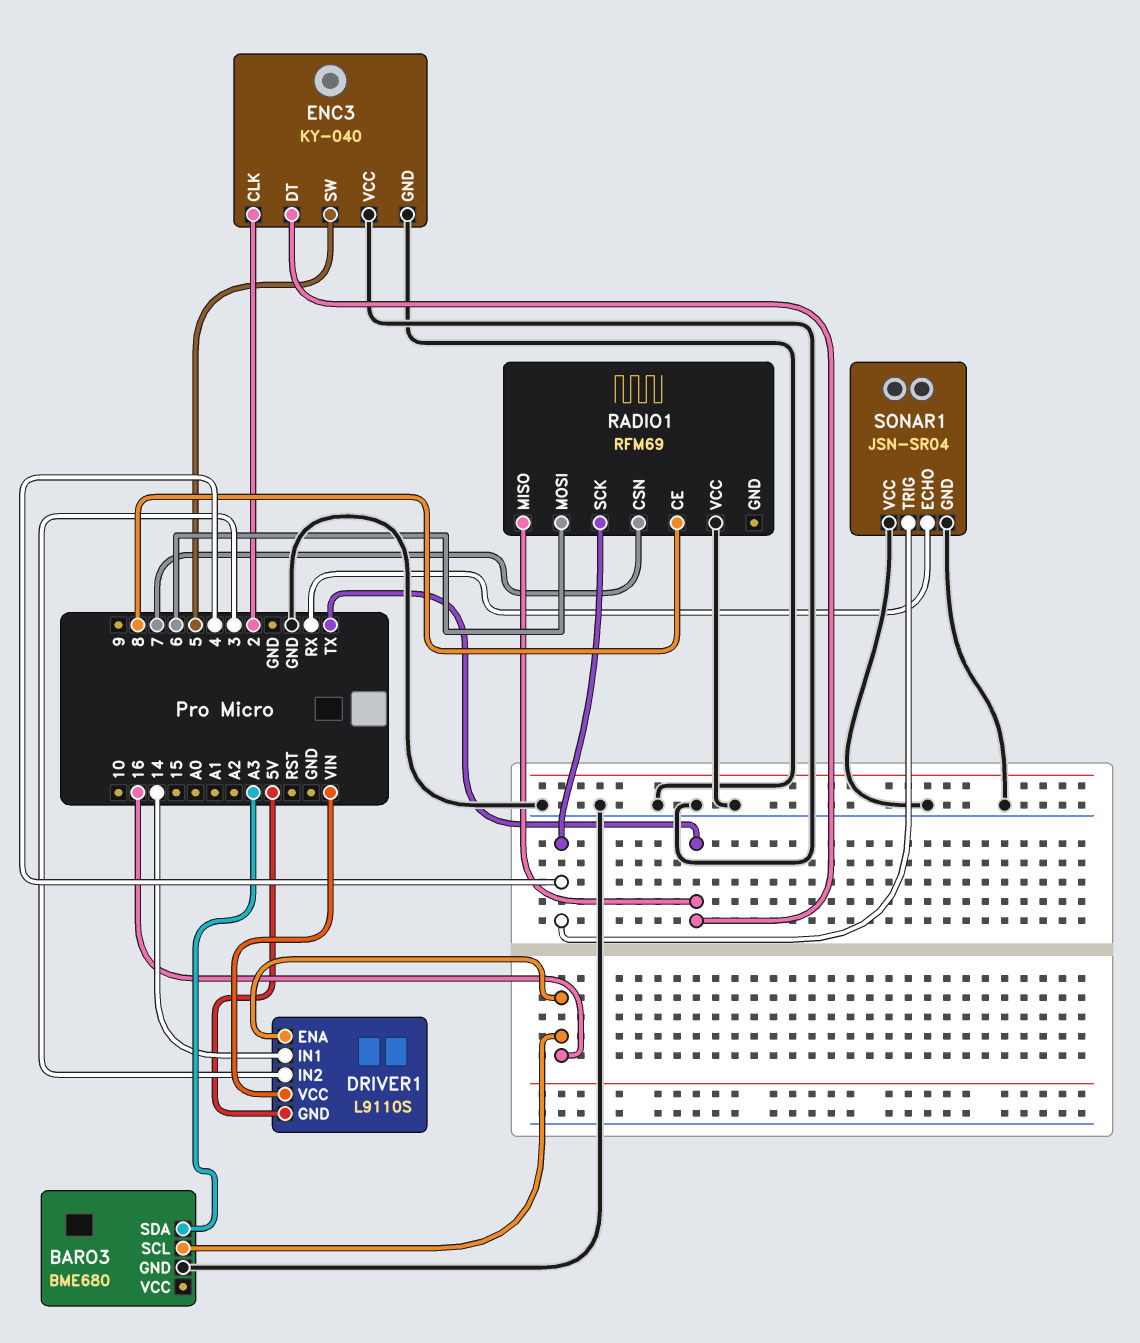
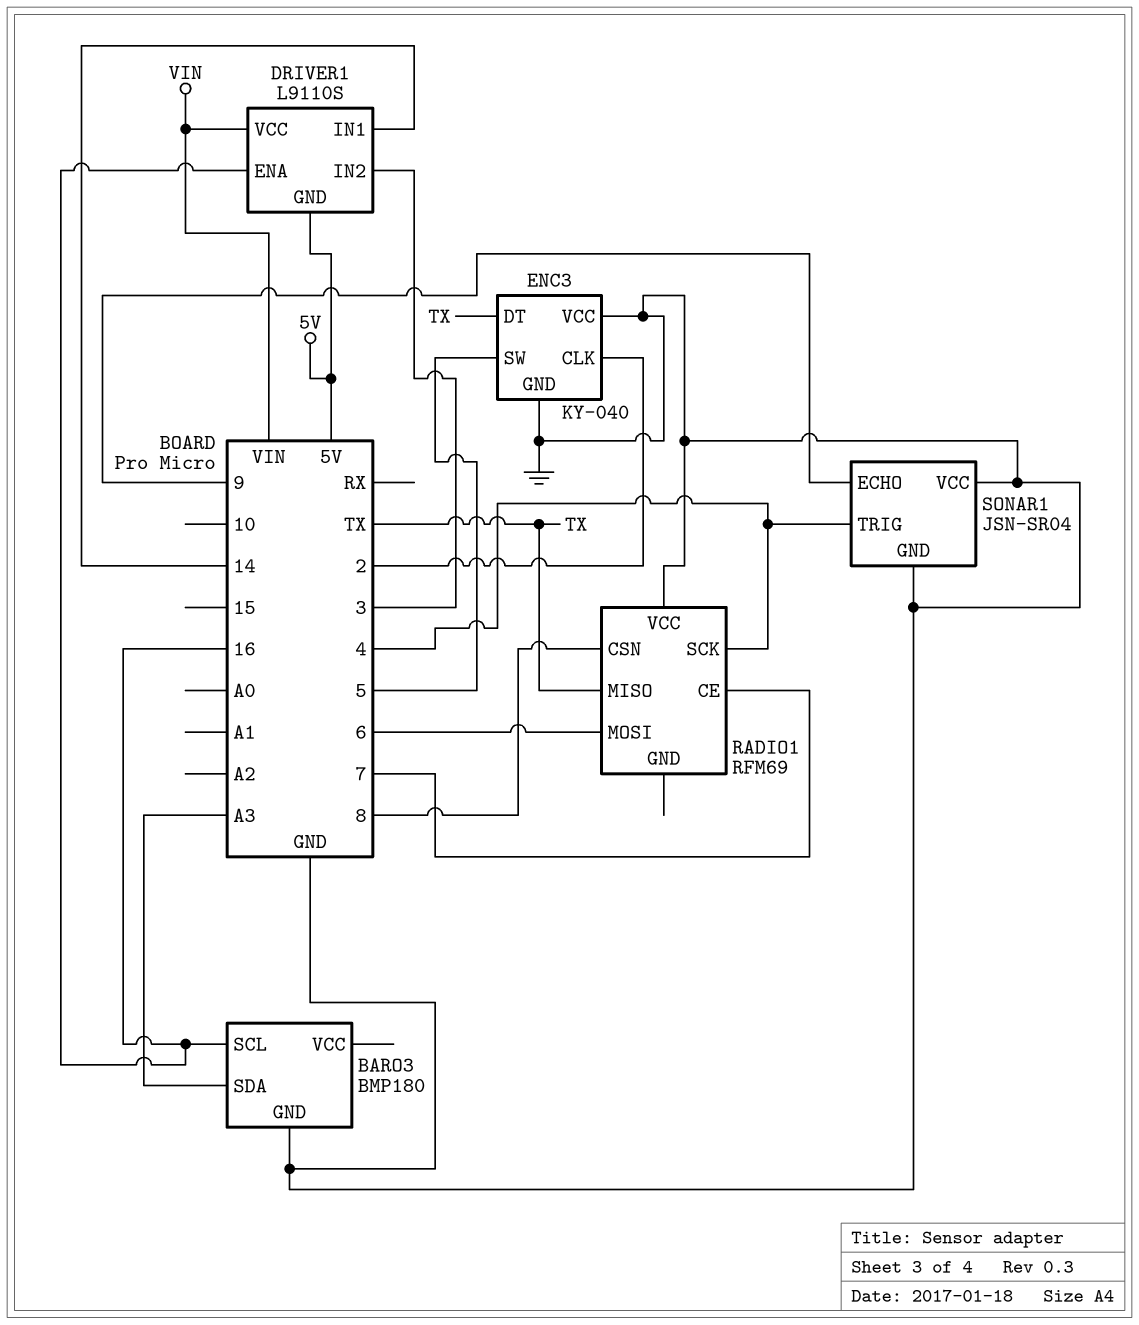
BARO3: BME680 -> BMP180
RADIO1 pin CE: 8 -> 7
RADIO1 pin CSN: 7 -> 8
SONAR1 pin ECHO: RX -> 9

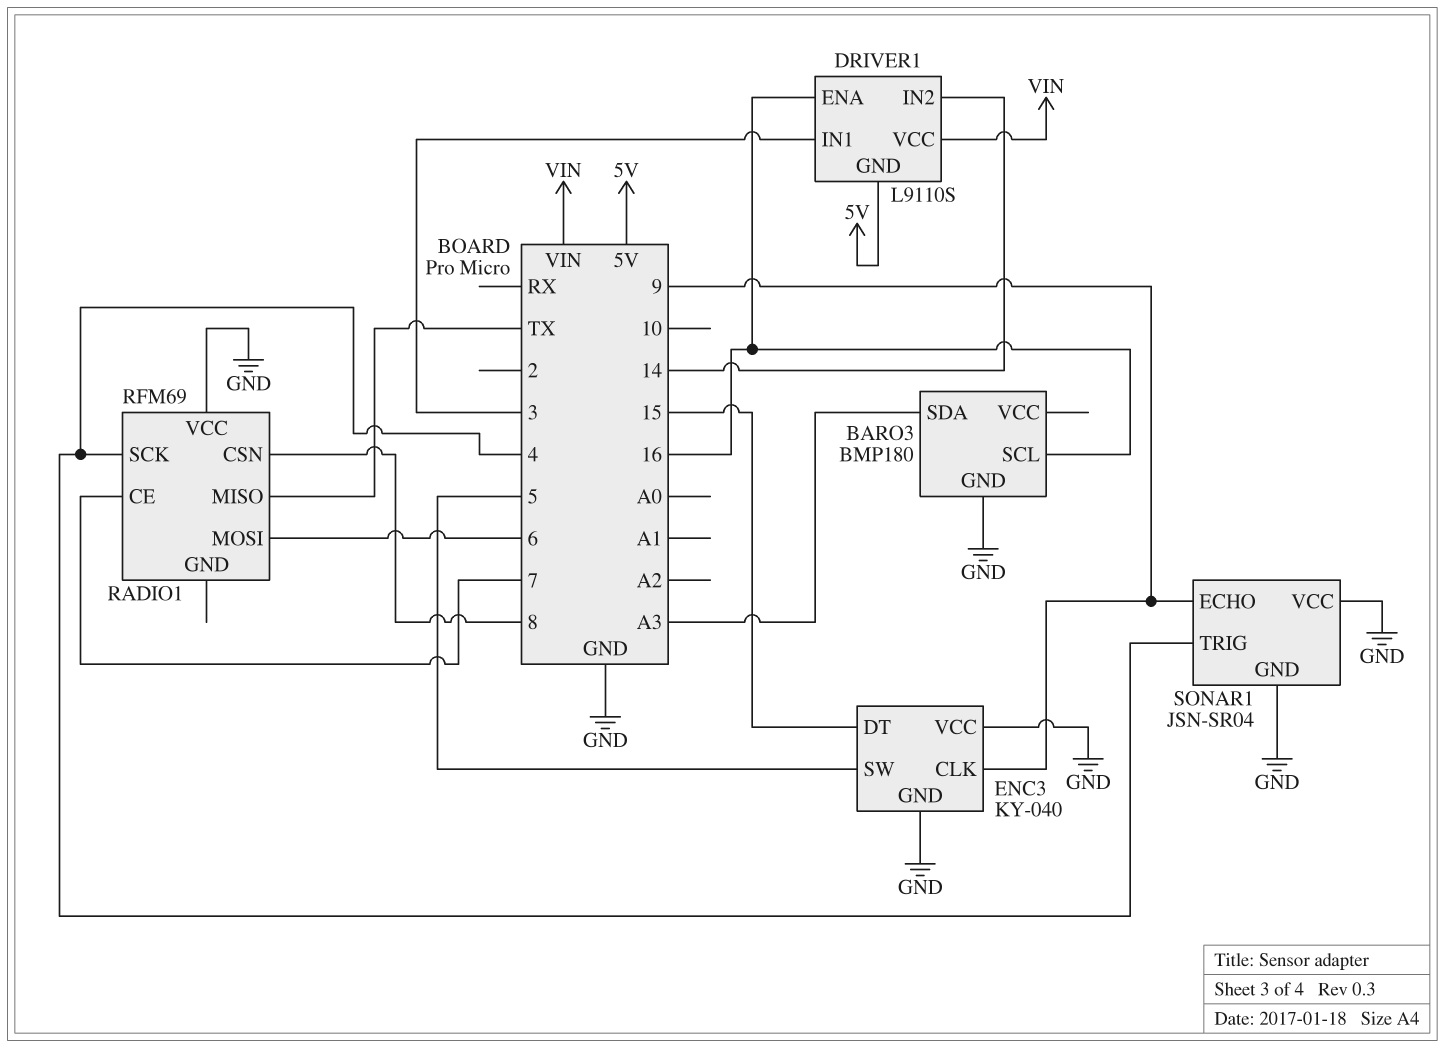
DRIVER1 pin IN1: 14 -> 3
DRIVER1 pin IN2: 3 -> 14
ENC3 pin CLK: 2 -> 9
ENC3 pin DT: TX -> 15

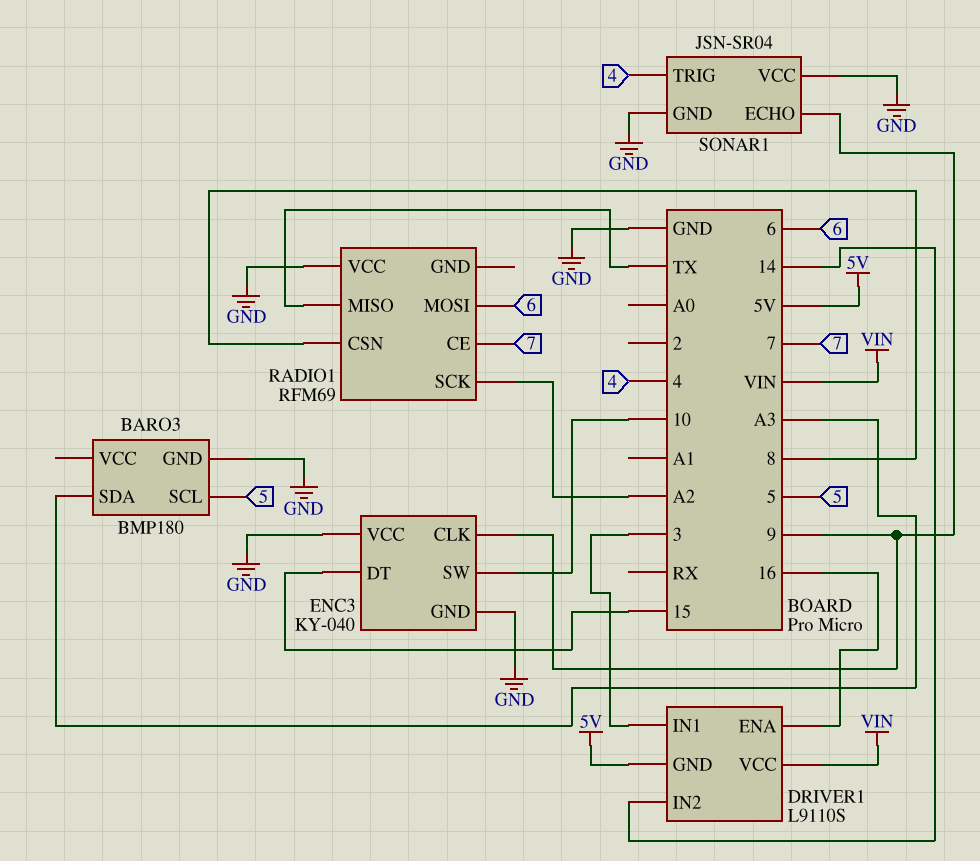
BARO3 pin SCL: 16 -> 5
ENC3 pin SW: 5 -> 10
RADIO1 pin SCK: 4 -> A2

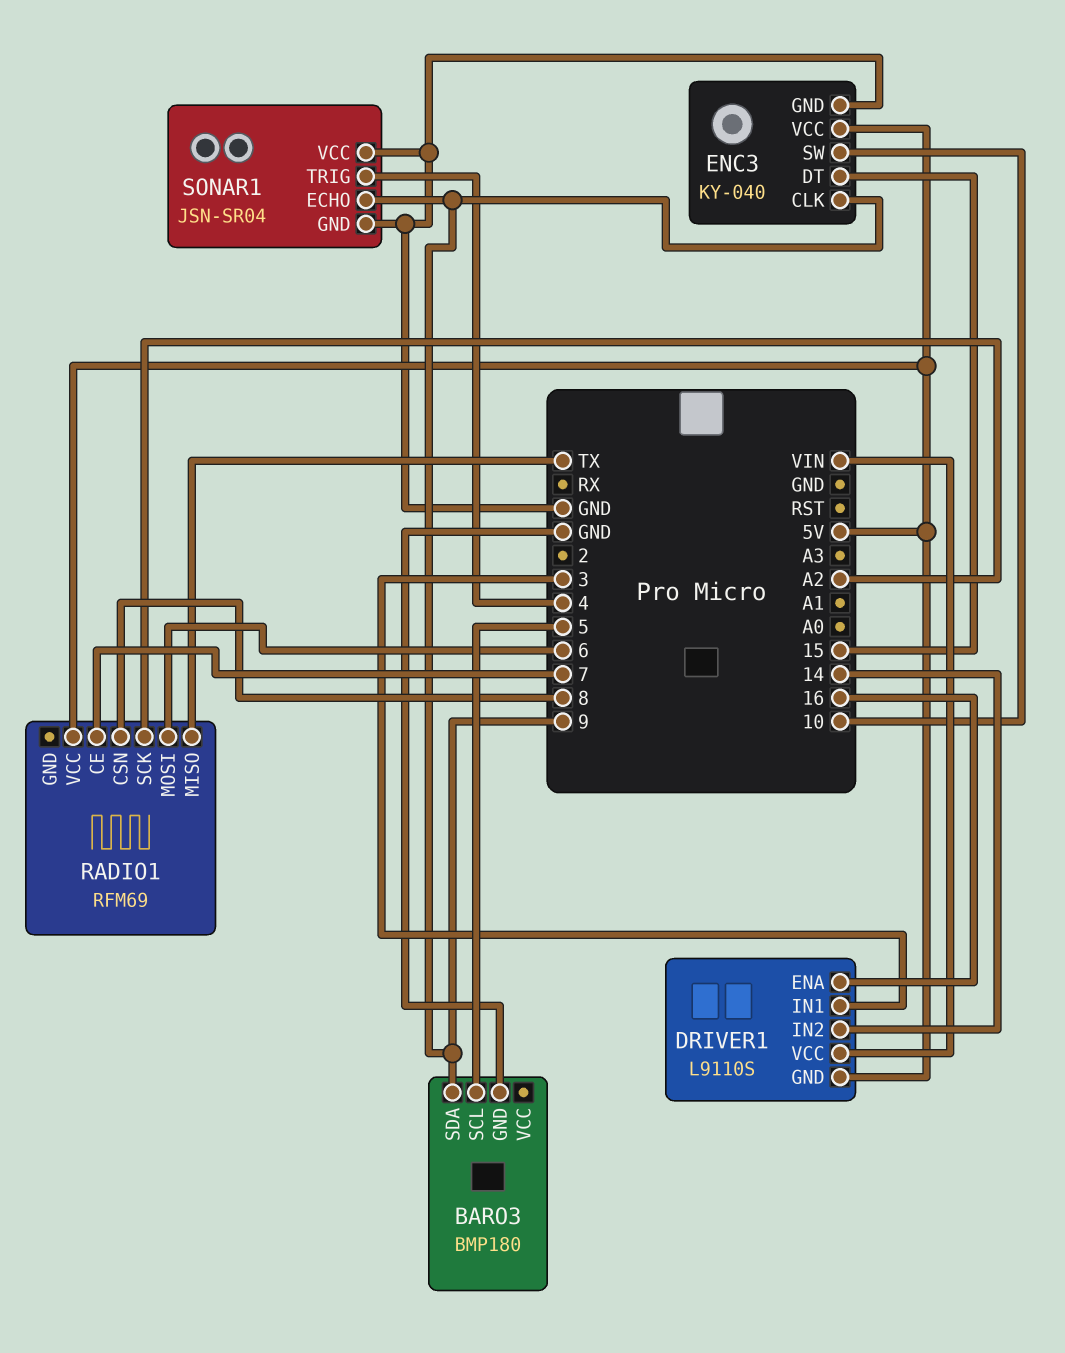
BARO3 pin SDA: A3 -> 9
ENC3 pin VCC: GND -> 5V
RADIO1 pin VCC: GND -> 5V

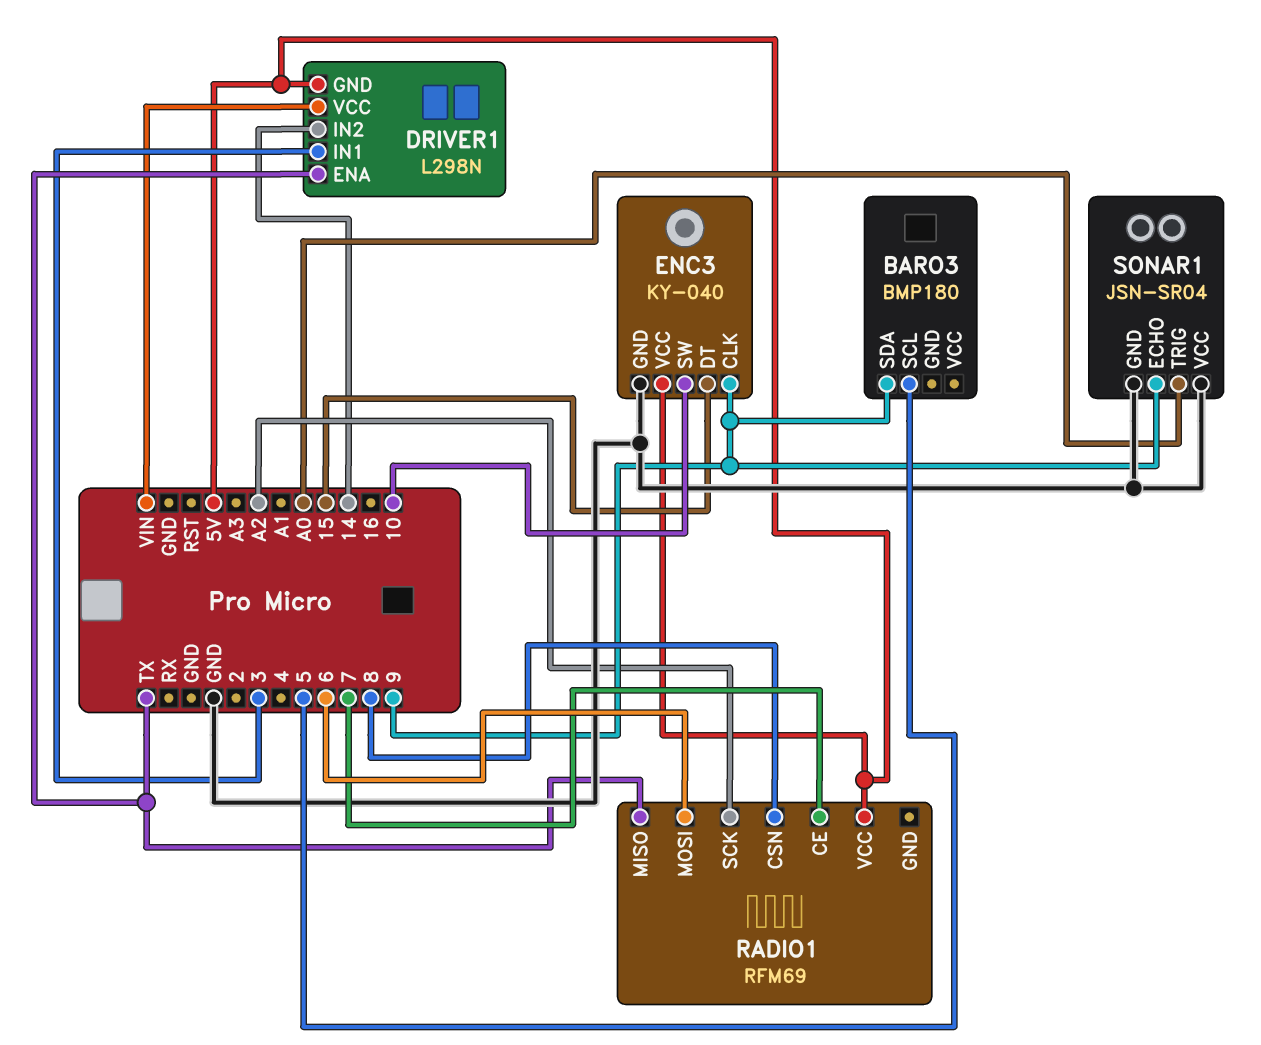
BARO3 pin GND: GND -> none
DRIVER1: L9110S -> L298N
DRIVER1 pin ENA: 16 -> TX
SONAR1 pin TRIG: 4 -> A0

